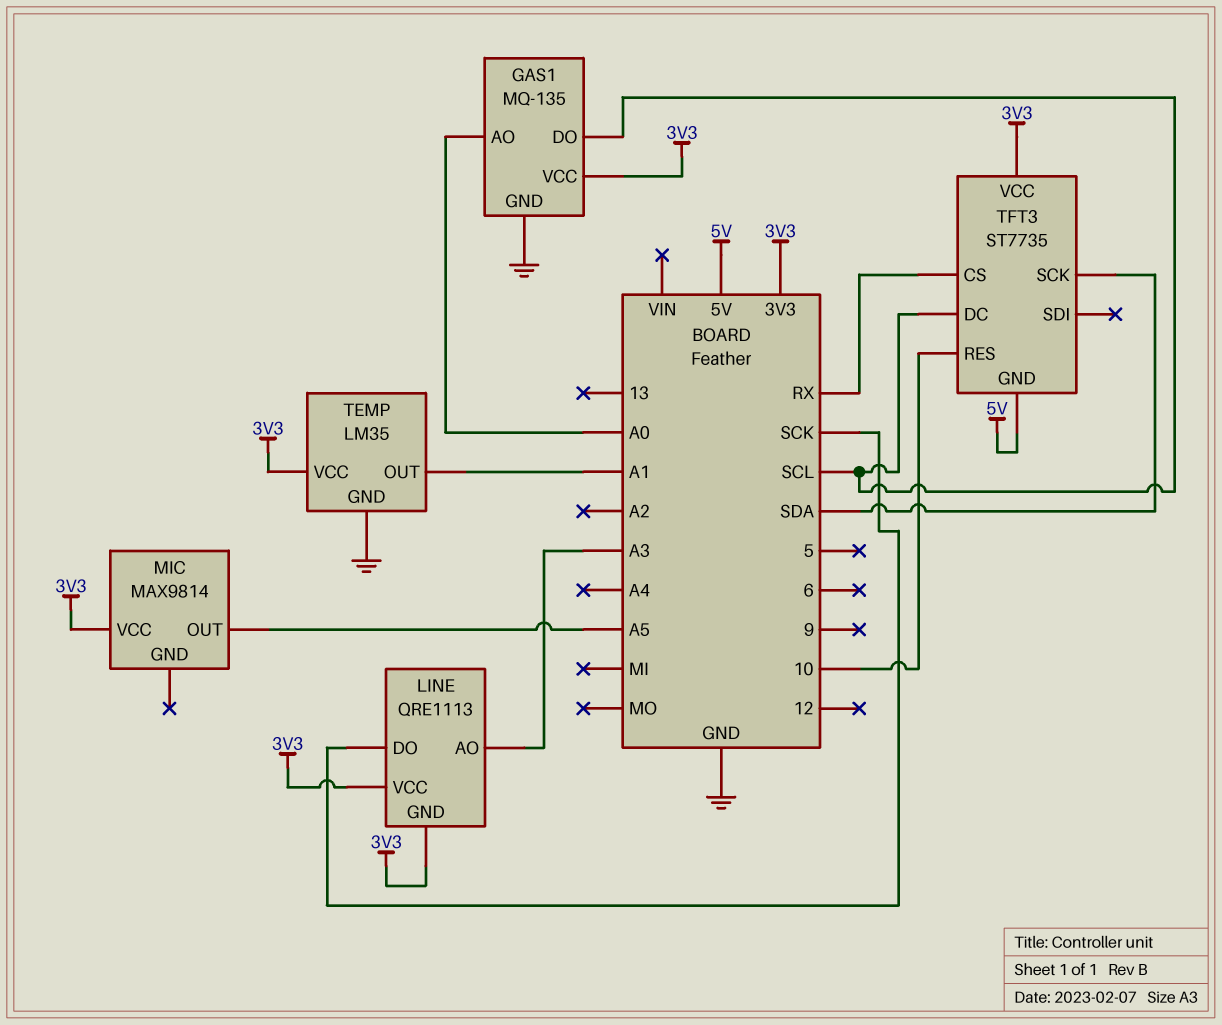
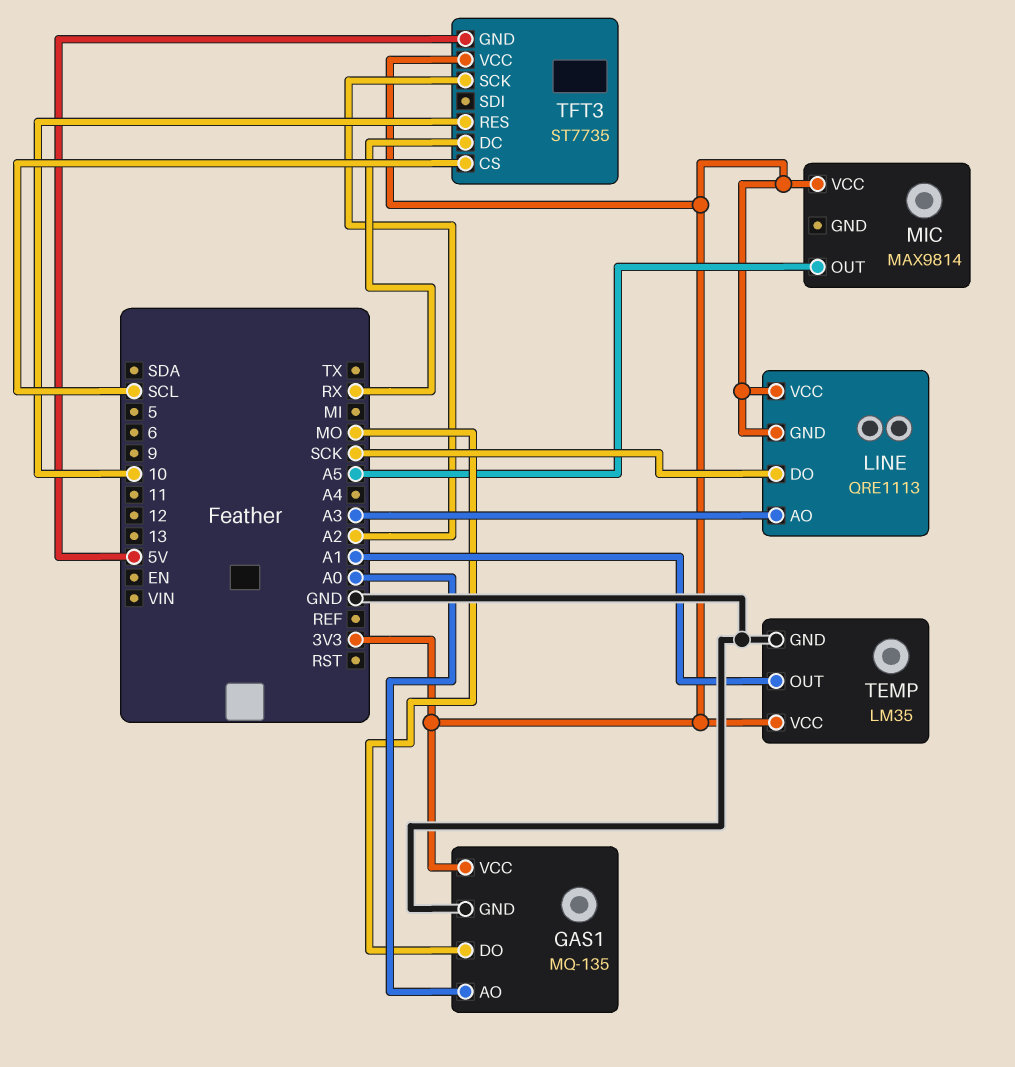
GAS1 pin DO: SCL -> MO
TFT3 pin CS: RX -> SCL
TFT3 pin DC: SCL -> RX
TFT3 pin SCK: SDA -> A2

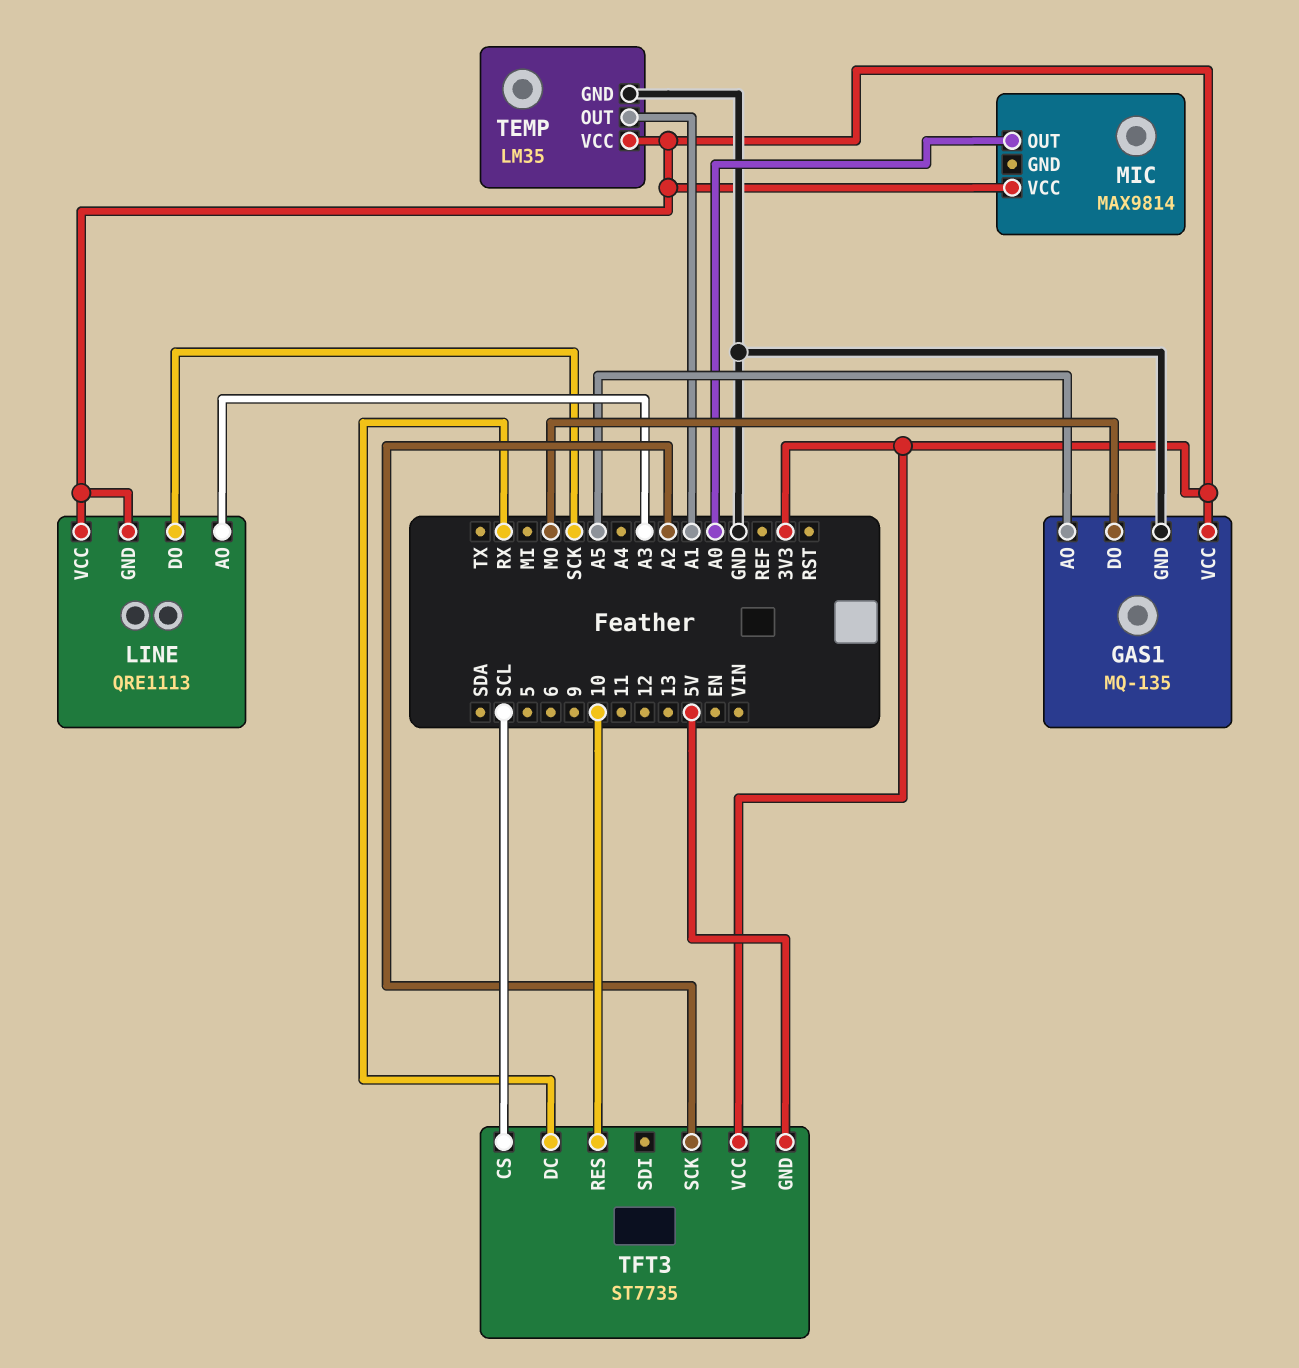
GAS1 pin AO: A0 -> A5
MIC pin OUT: A5 -> A0

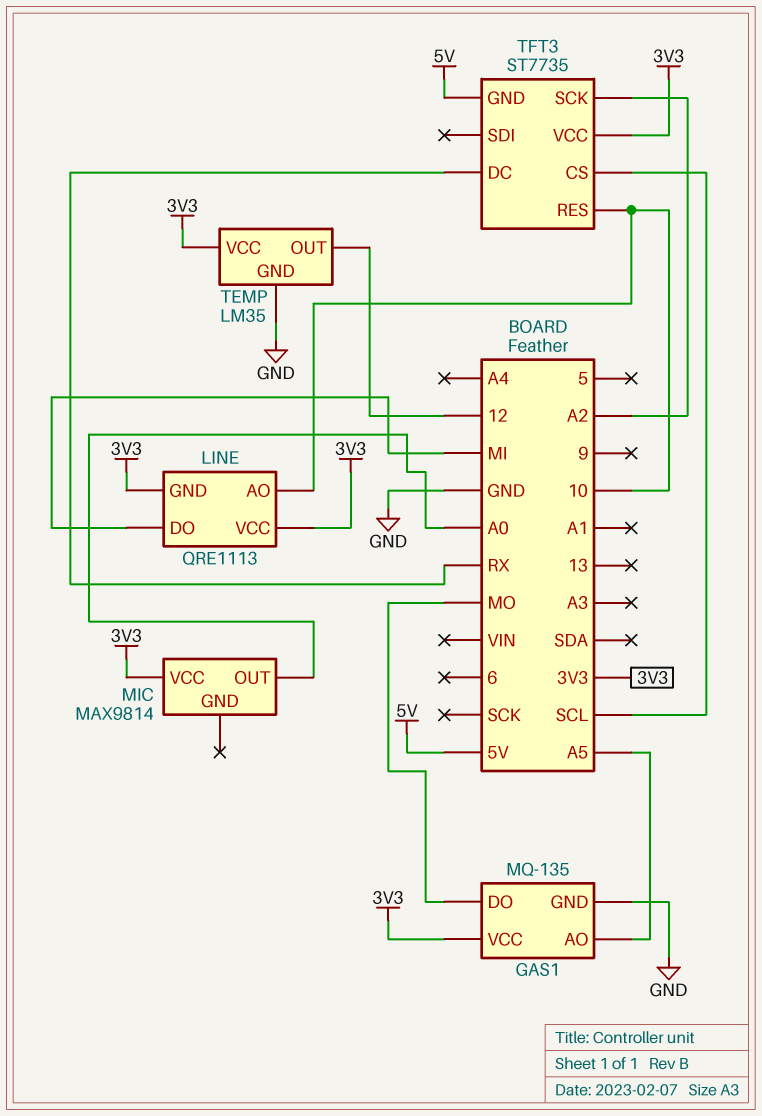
LINE pin AO: A3 -> 10
LINE pin DO: SCK -> MI
TEMP pin OUT: A1 -> 12

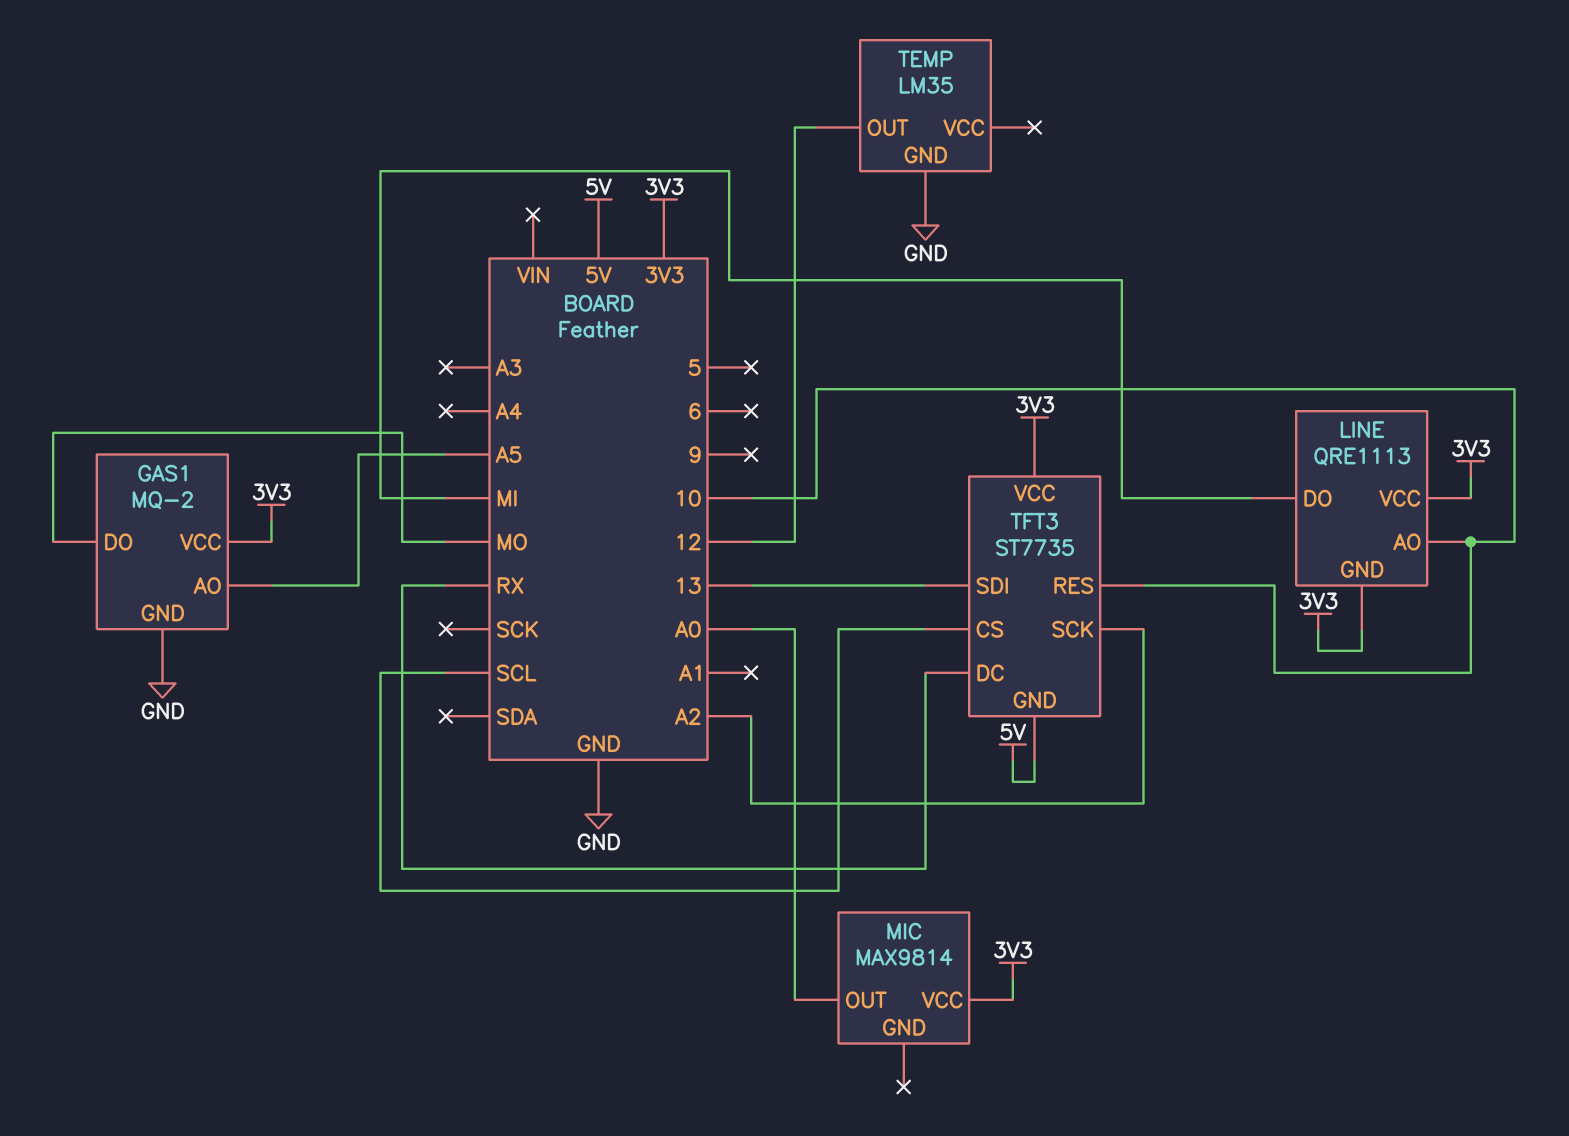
GAS1: MQ-135 -> MQ-2
TEMP pin VCC: 3V3 -> none
TFT3 pin SDI: none -> 13

